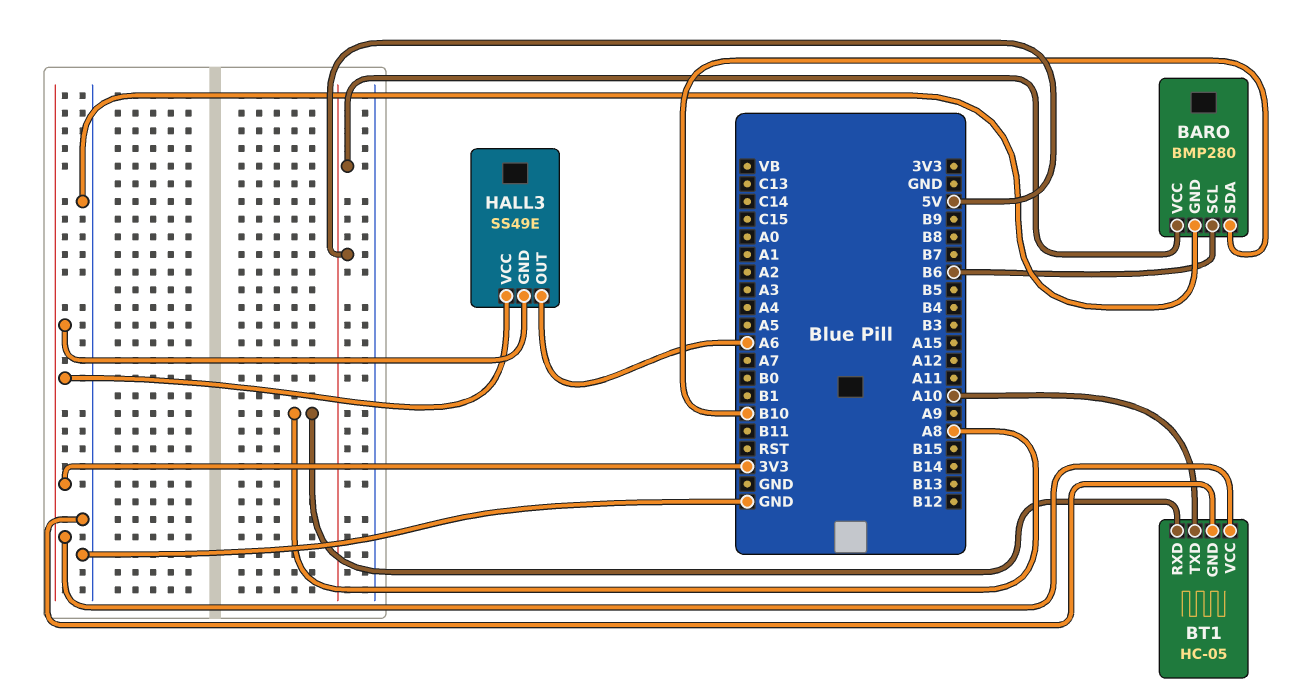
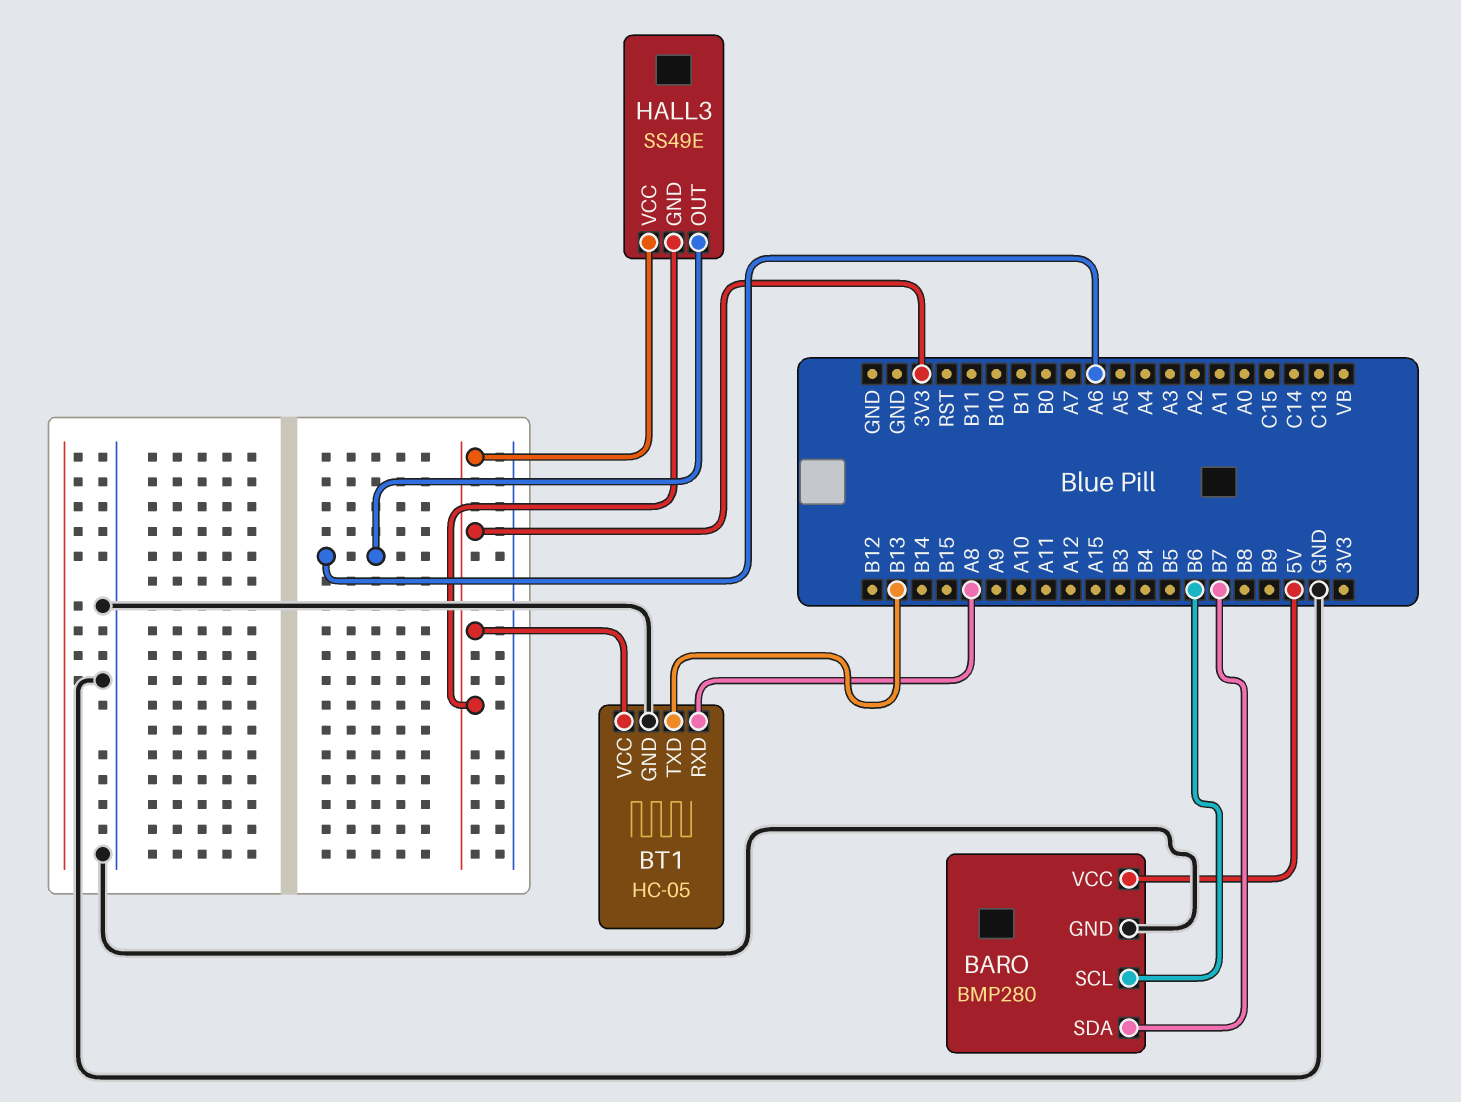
BARO pin SDA: B10 -> B7
BT1 pin TXD: A10 -> B13

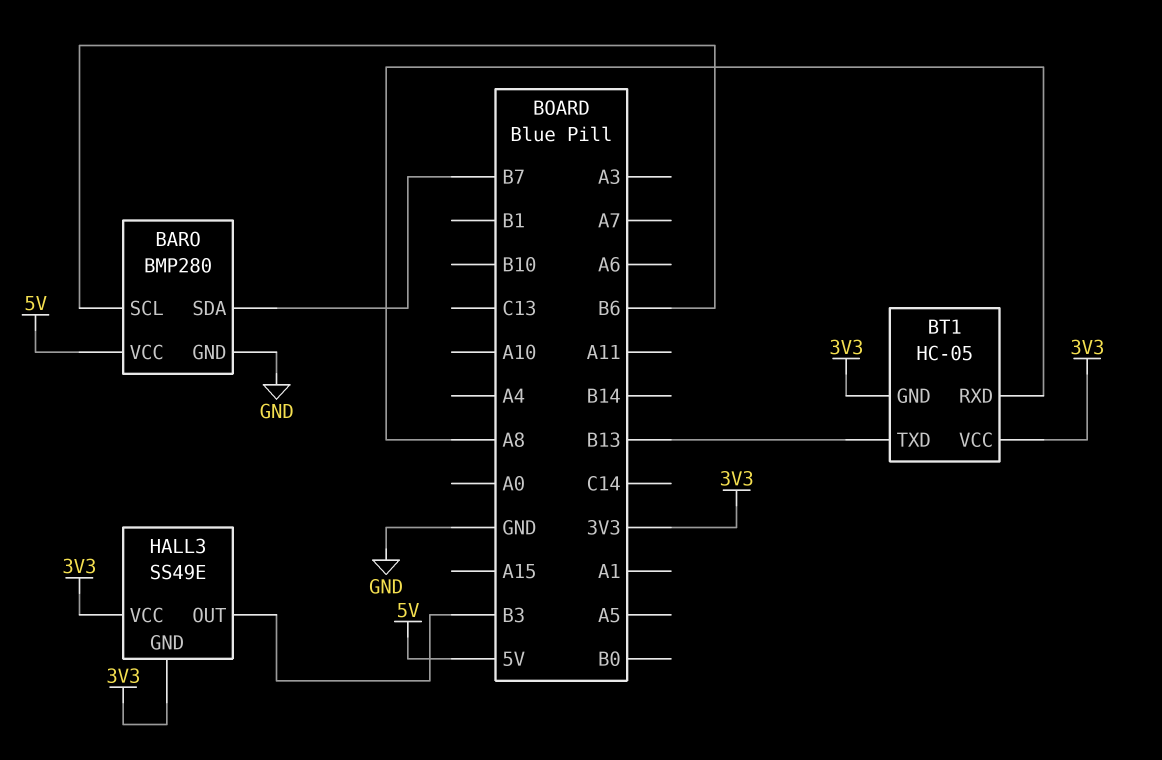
BT1 pin GND: GND -> 3V3
HALL3 pin OUT: A6 -> B3

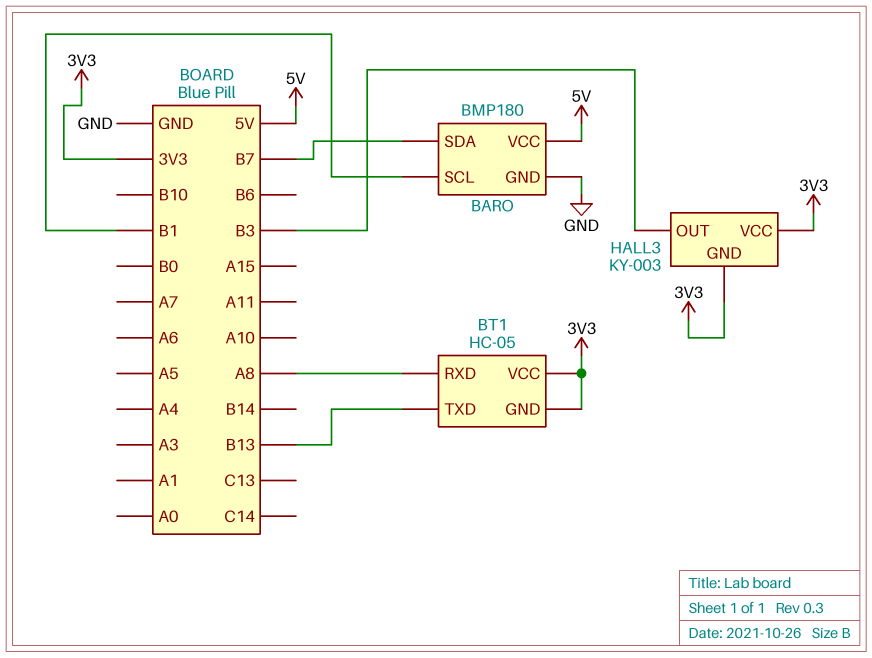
BARO: BMP280 -> BMP180
BARO pin SCL: B6 -> B1
HALL3: SS49E -> KY-003

